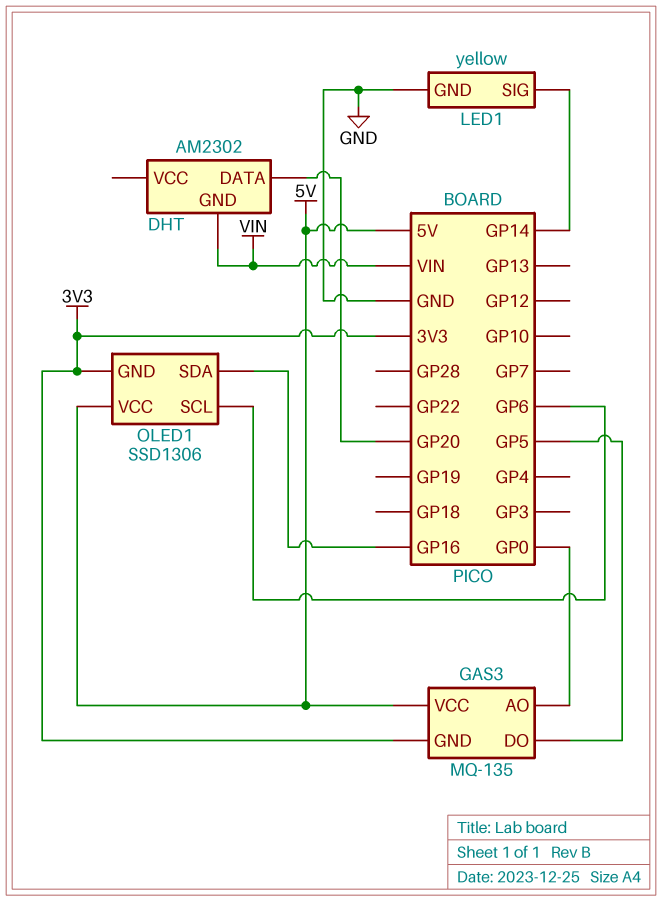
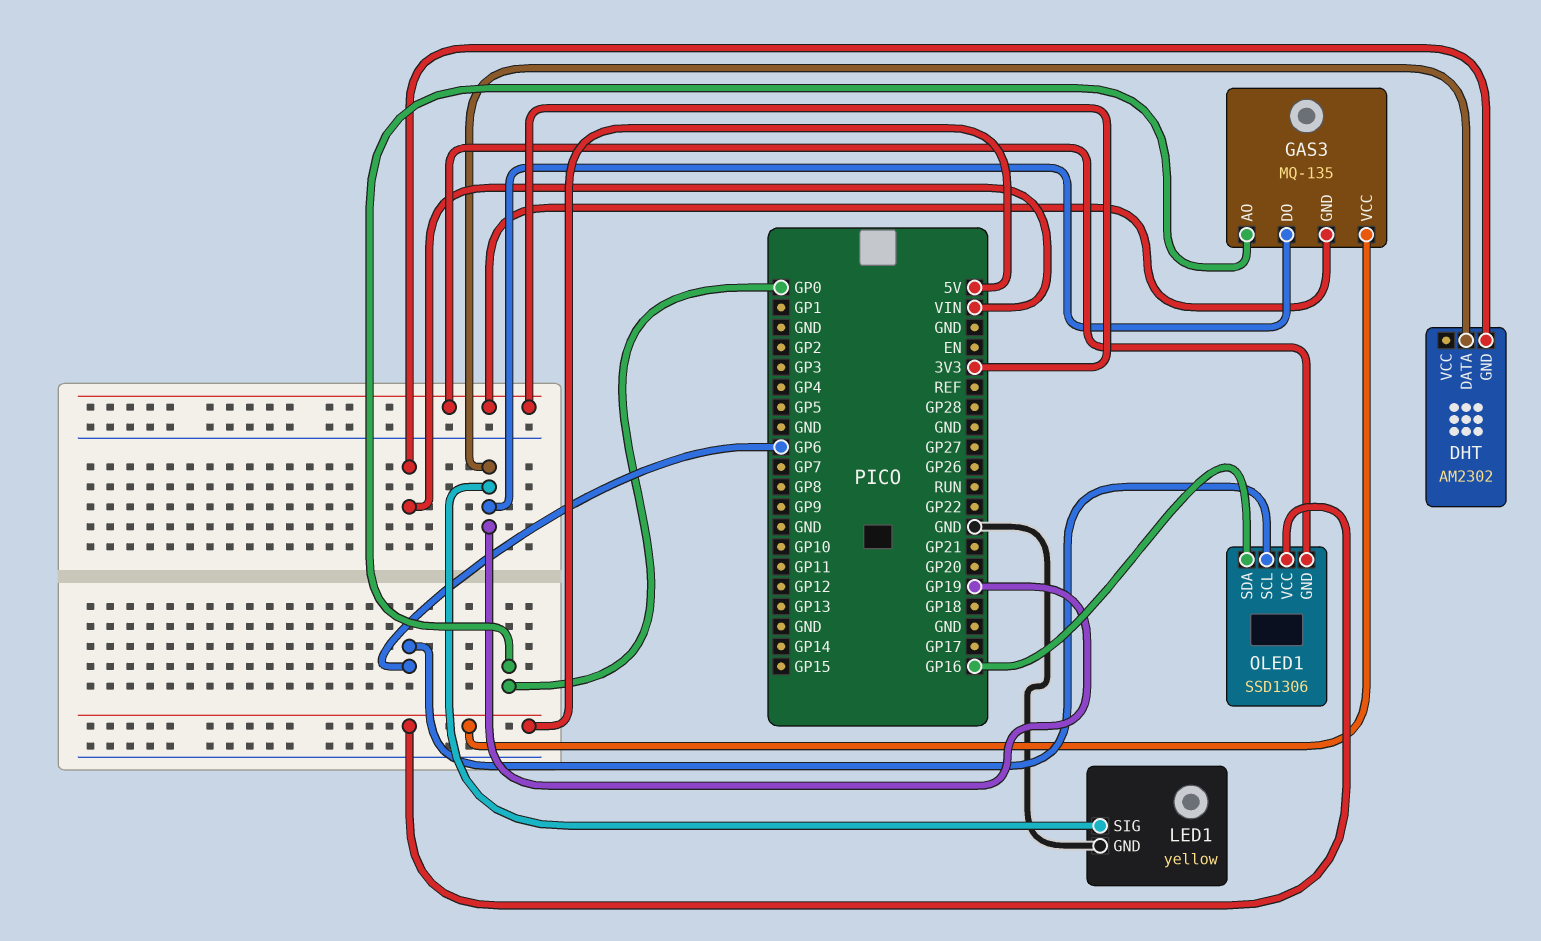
DHT pin DATA: GP20 -> GP19
GAS3 pin DO: GP5 -> GP19
LED1 pin SIG: GP14 -> GP19

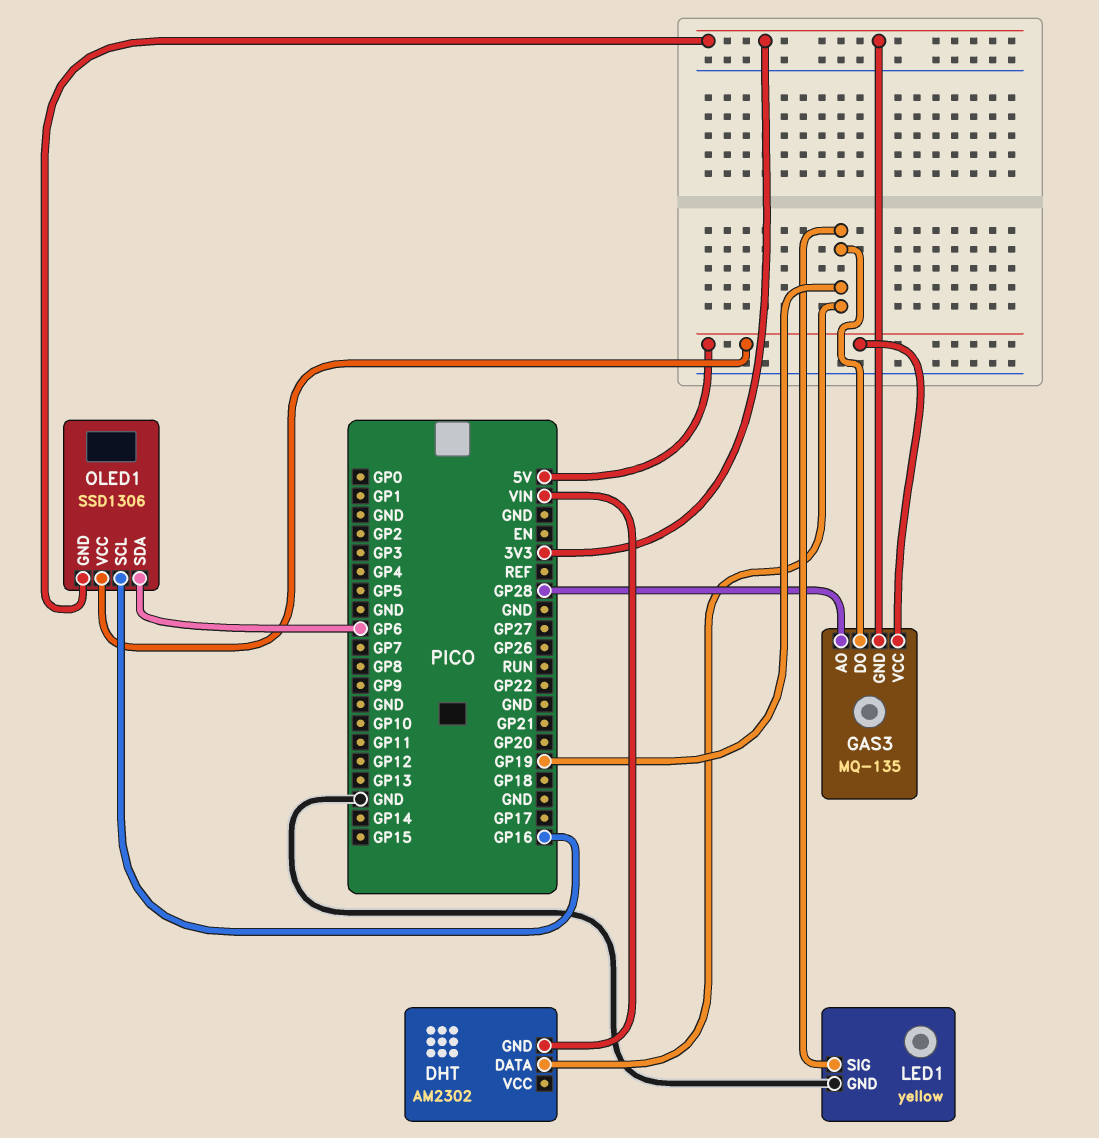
GAS3 pin AO: GP0 -> GP28
OLED1 pin SCL: GP6 -> GP16
OLED1 pin SDA: GP16 -> GP6

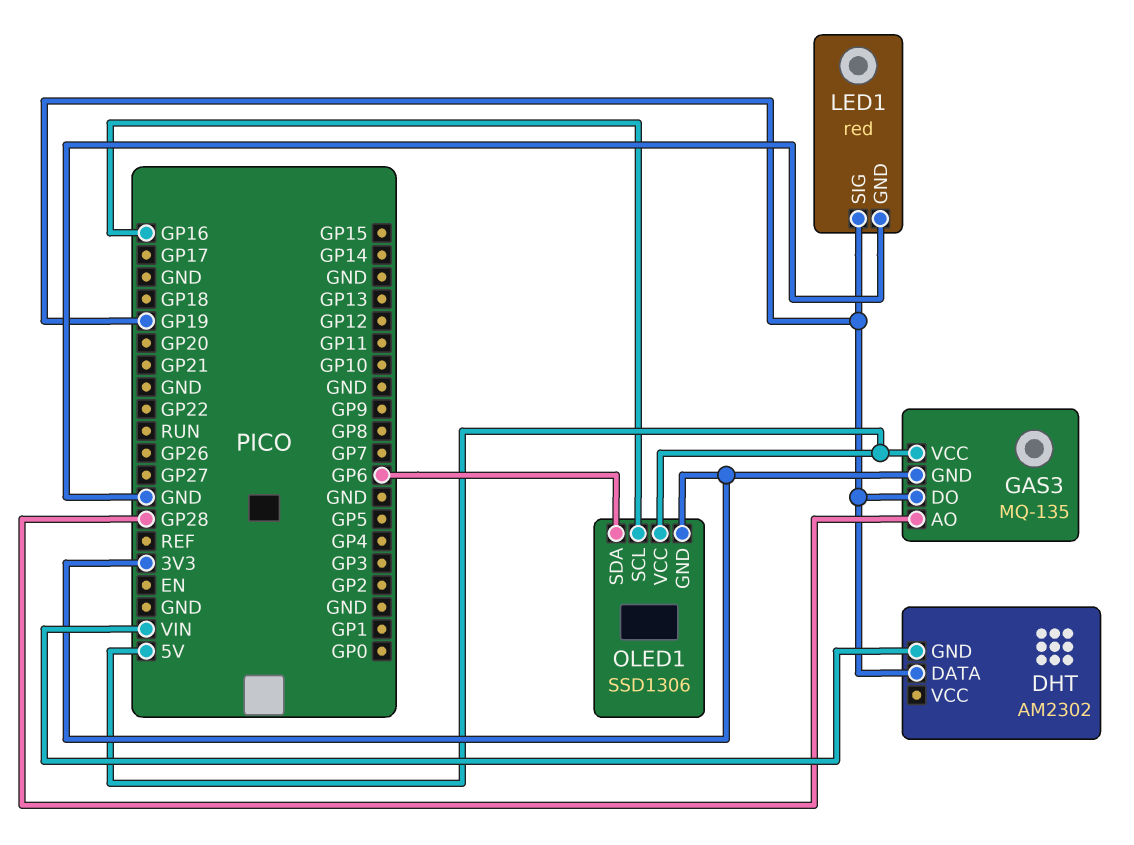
LED1: yellow -> red

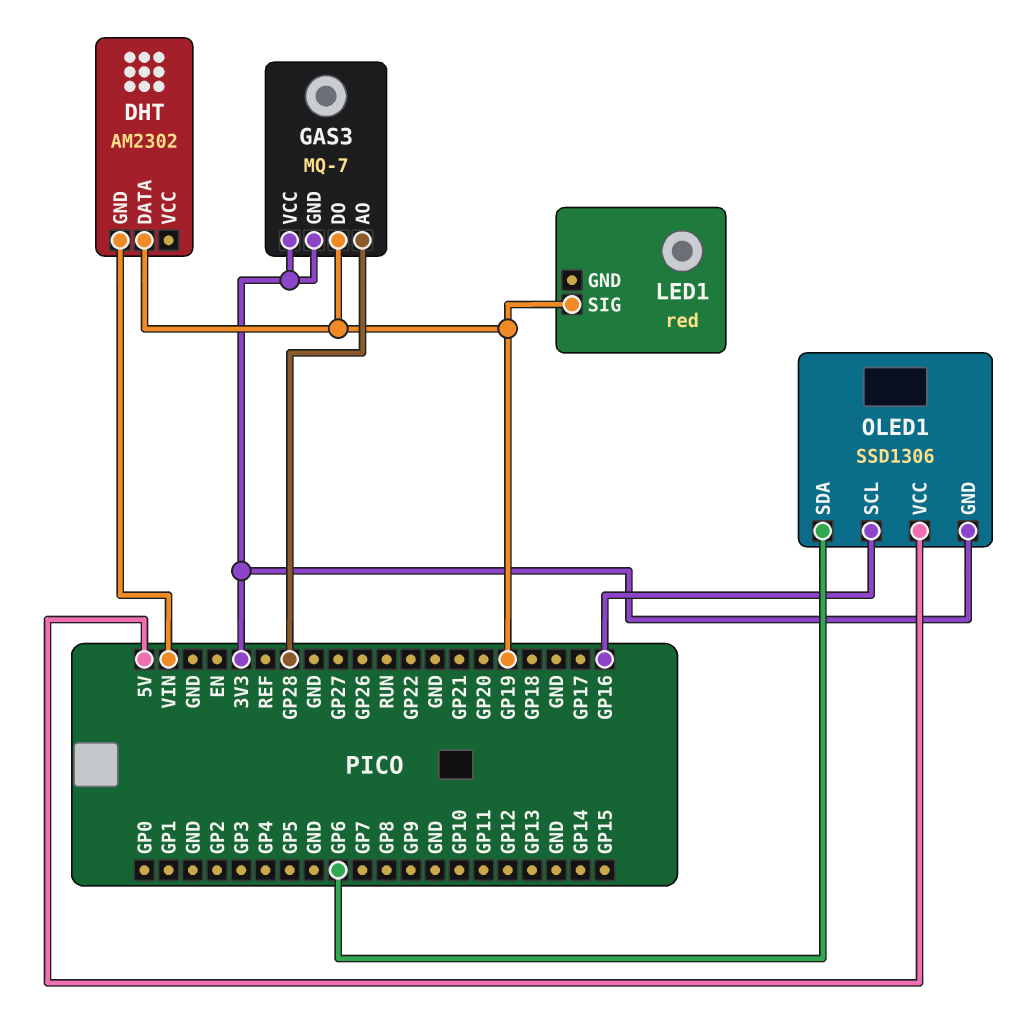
GAS3: MQ-135 -> MQ-7
GAS3 pin VCC: 5V -> 3V3
LED1 pin GND: GND -> none

